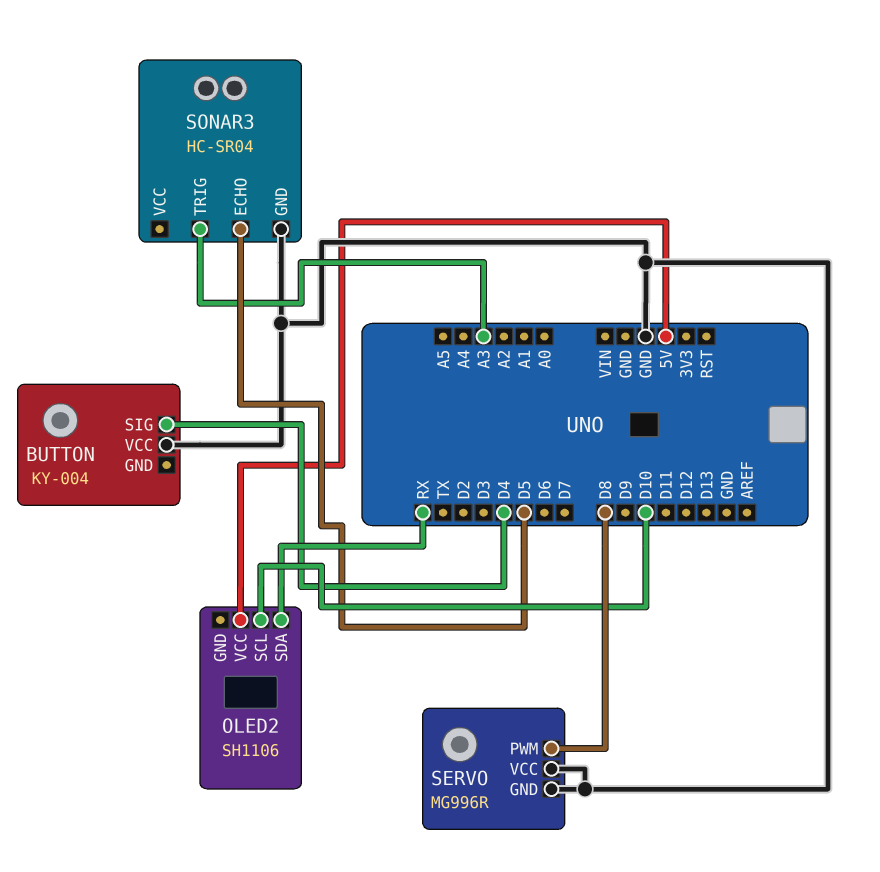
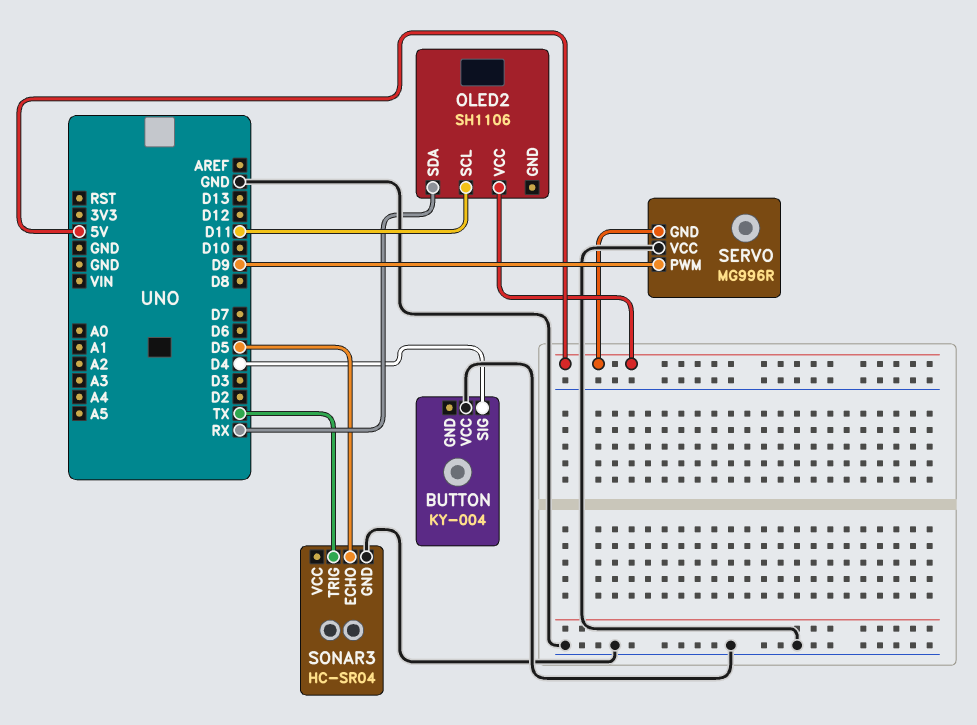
OLED2 pin SCL: D10 -> D11
SERVO pin GND: GND -> 5V
SERVO pin PWM: D8 -> D9
SONAR3 pin TRIG: A3 -> TX

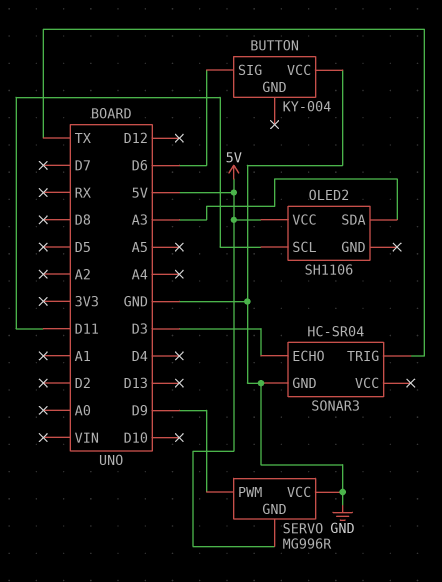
BUTTON pin SIG: D4 -> D6
OLED2 pin SDA: RX -> A3
SONAR3 pin ECHO: D5 -> D3

